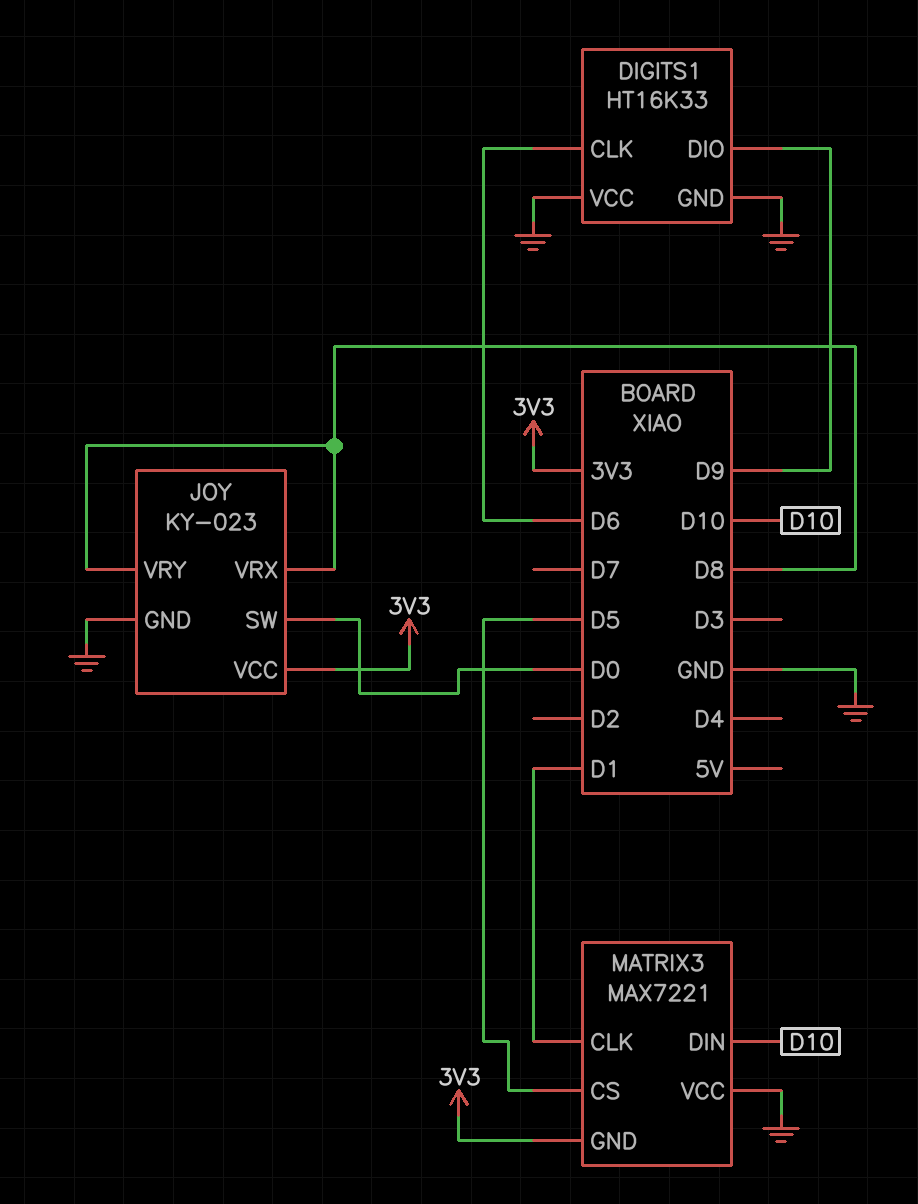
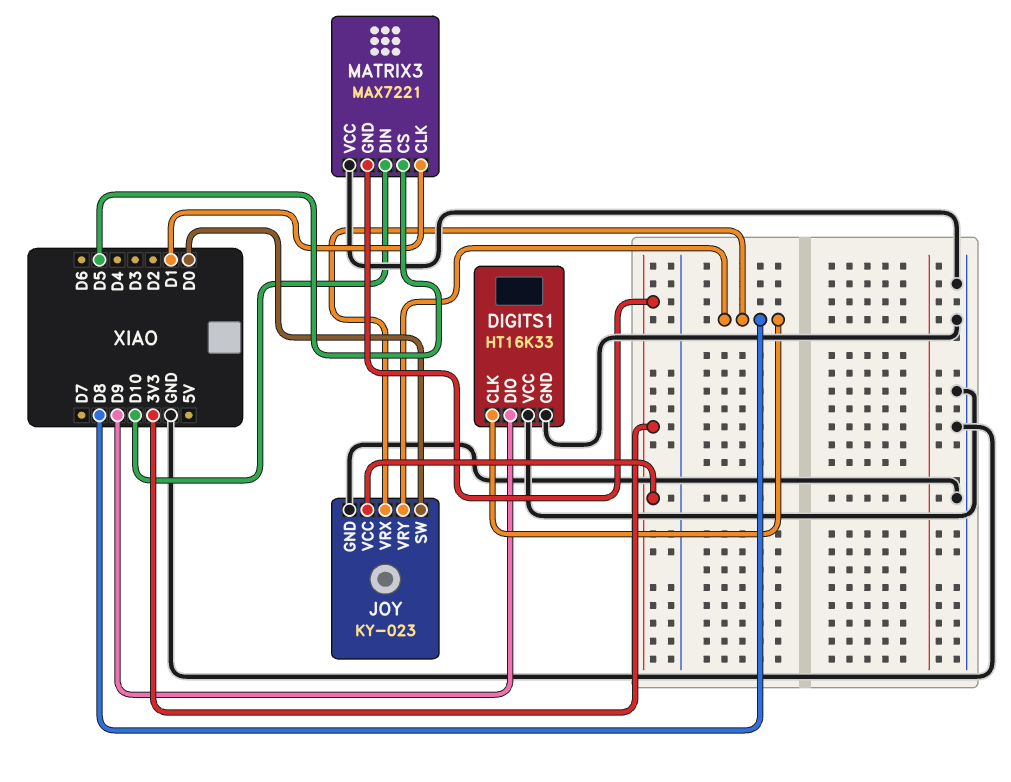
DIGITS1 pin CLK: D6 -> D8

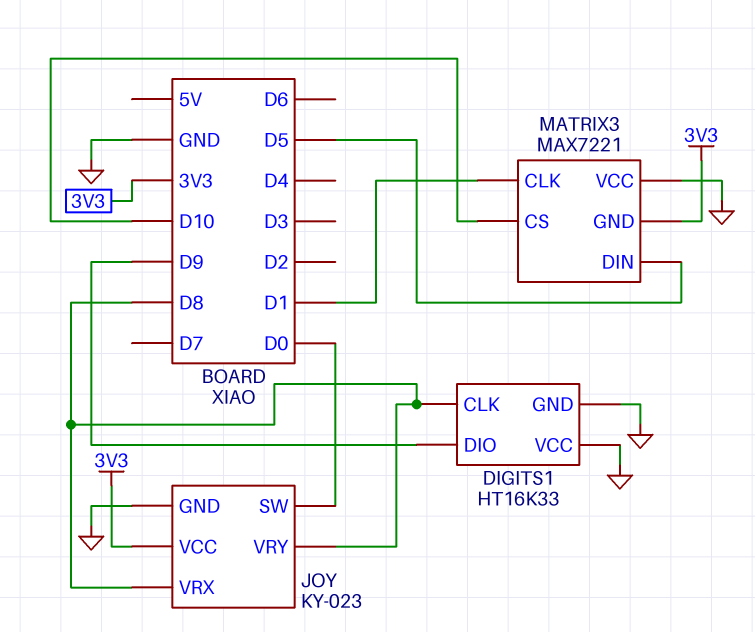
MATRIX3 pin CS: D5 -> D10
MATRIX3 pin DIN: D10 -> D5

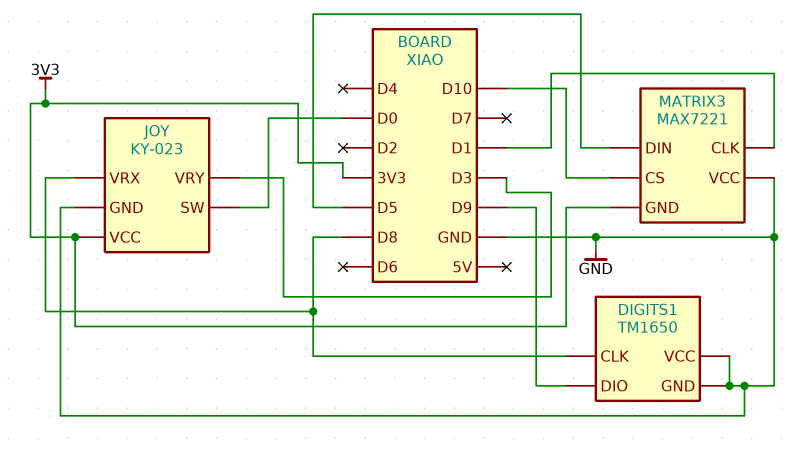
DIGITS1: HT16K33 -> TM1650
JOY pin VRY: D8 -> D3

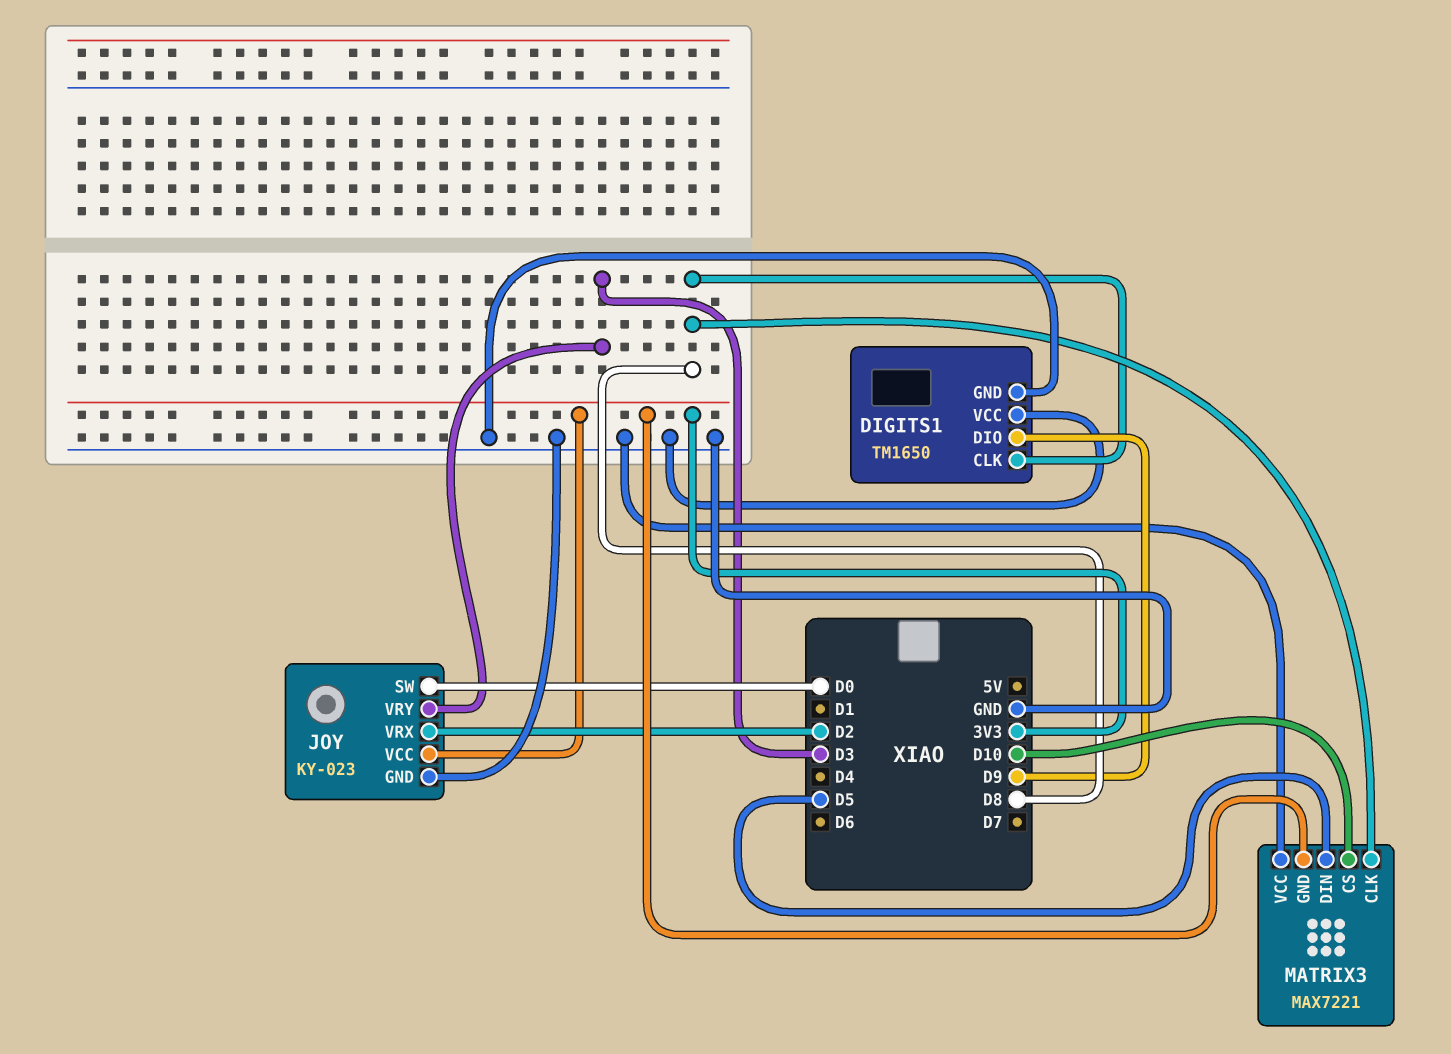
JOY pin VRX: D8 -> D2
MATRIX3 pin CLK: D1 -> D8

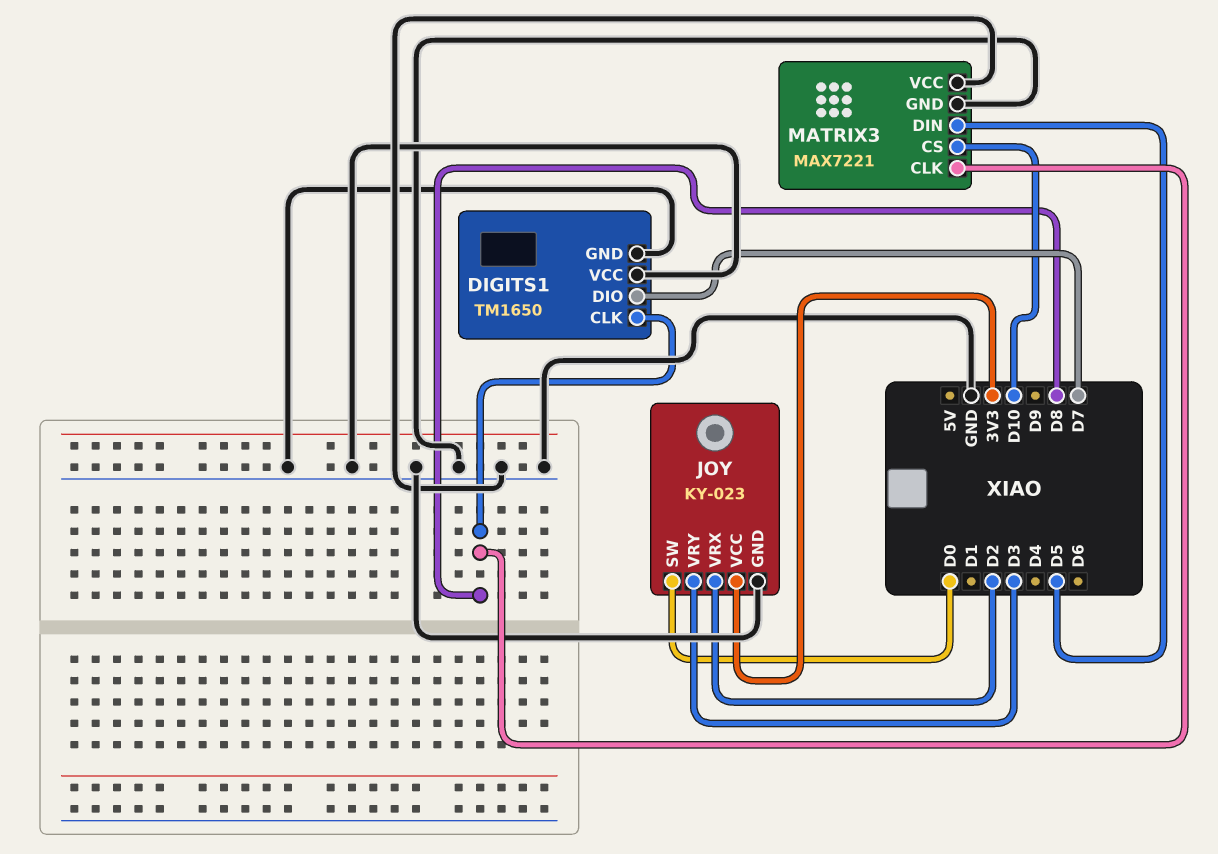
DIGITS1 pin DIO: D9 -> D7
MATRIX3 pin GND: 3V3 -> GND

